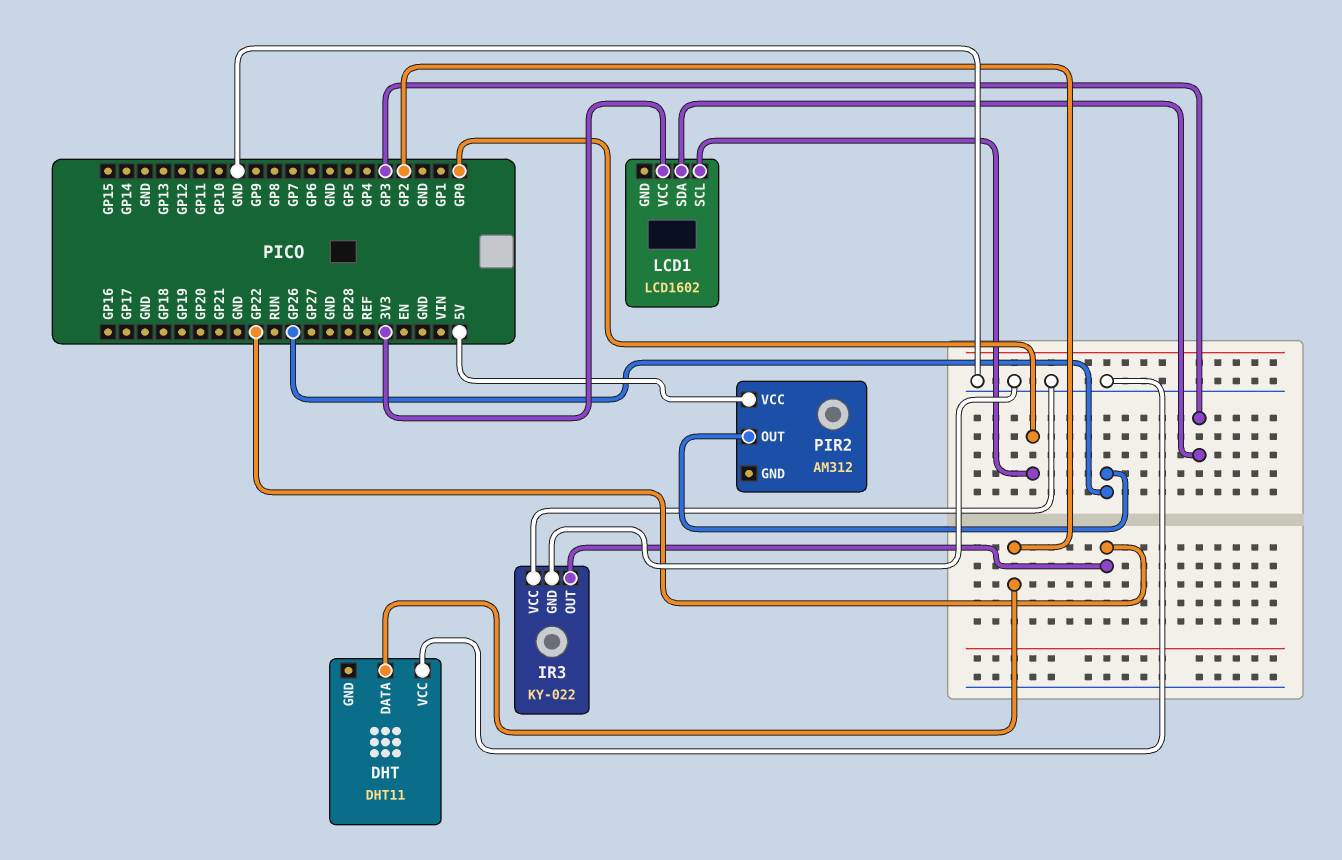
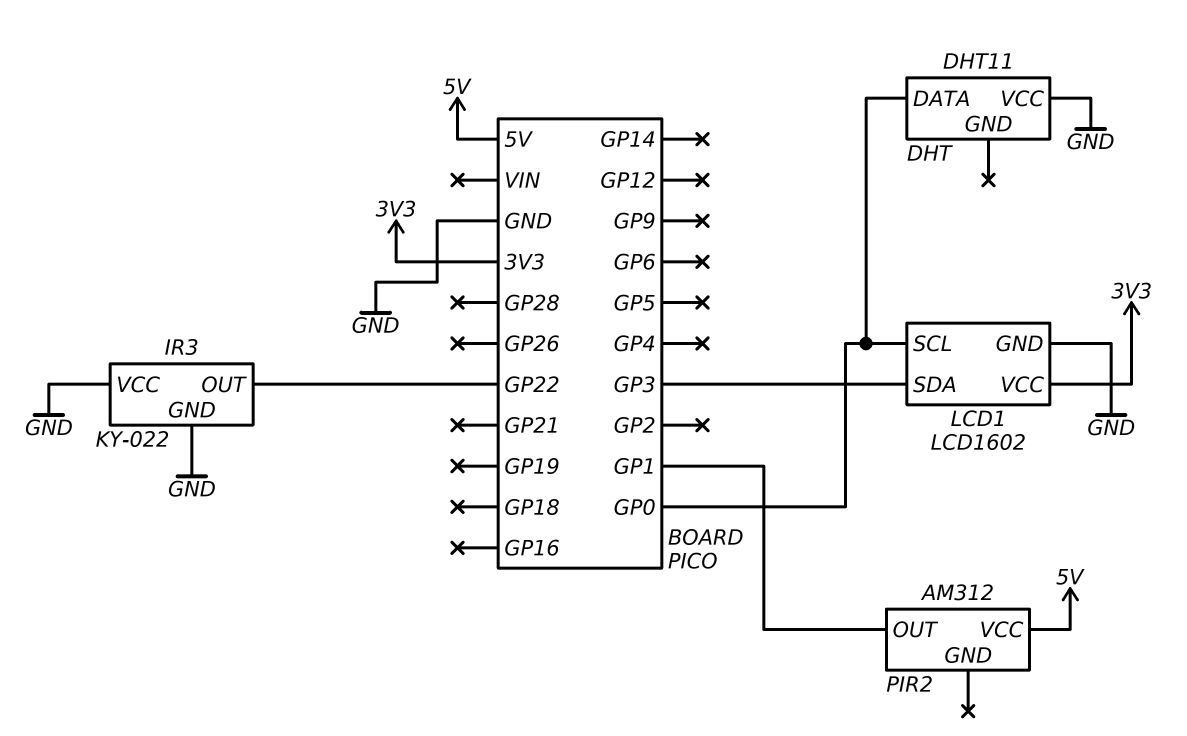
DHT pin DATA: GP2 -> GP0
LCD1 pin GND: none -> GND
PIR2 pin OUT: GP26 -> GP1

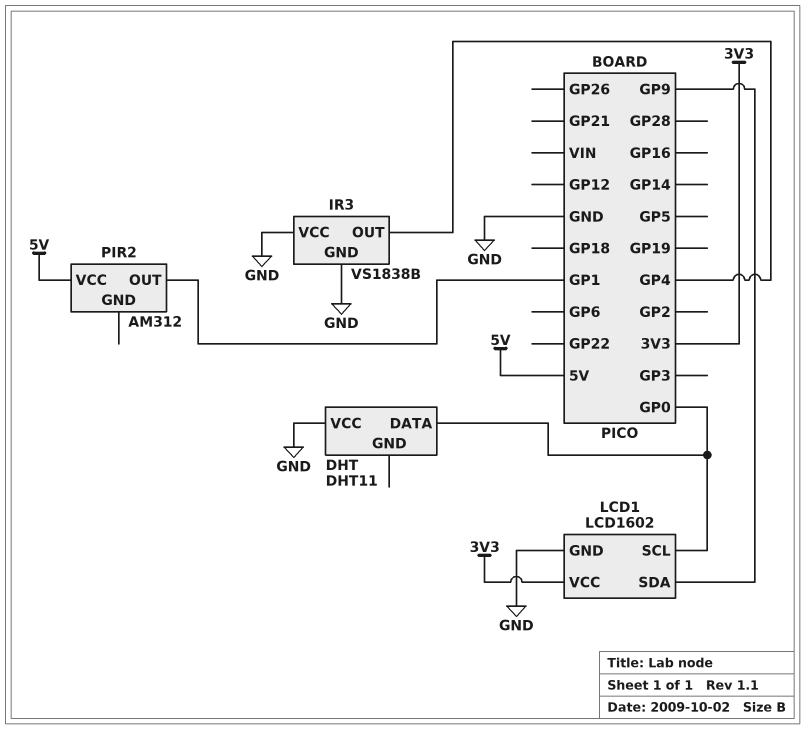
IR3: KY-022 -> VS1838B
IR3 pin OUT: GP22 -> GP4
LCD1 pin SDA: GP3 -> GP9

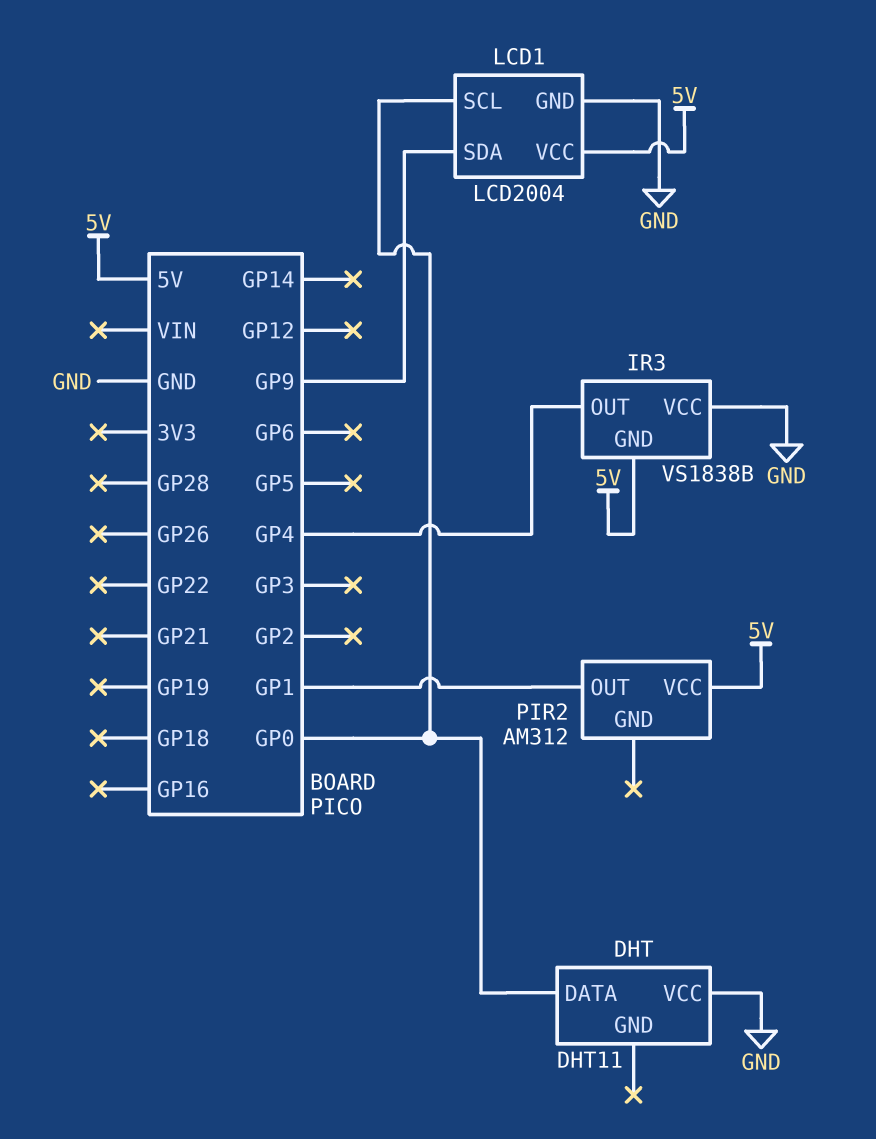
IR3 pin GND: GND -> 5V
LCD1: LCD1602 -> LCD2004
LCD1 pin VCC: 3V3 -> 5V

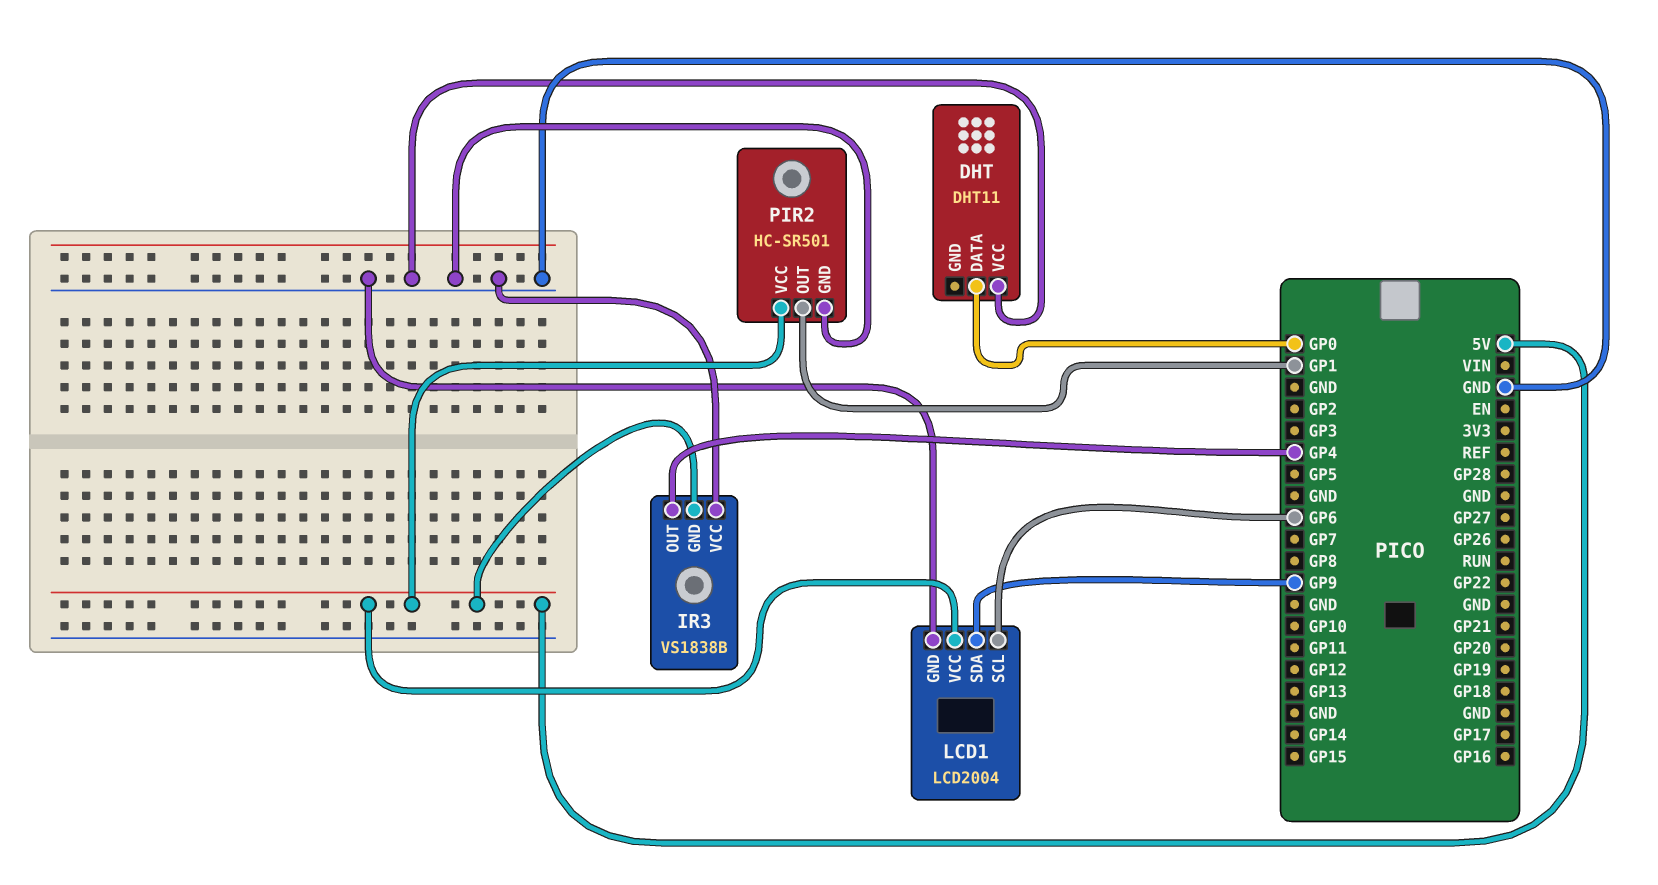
LCD1 pin SCL: GP0 -> GP6
PIR2: AM312 -> HC-SR501
PIR2 pin GND: none -> GND

